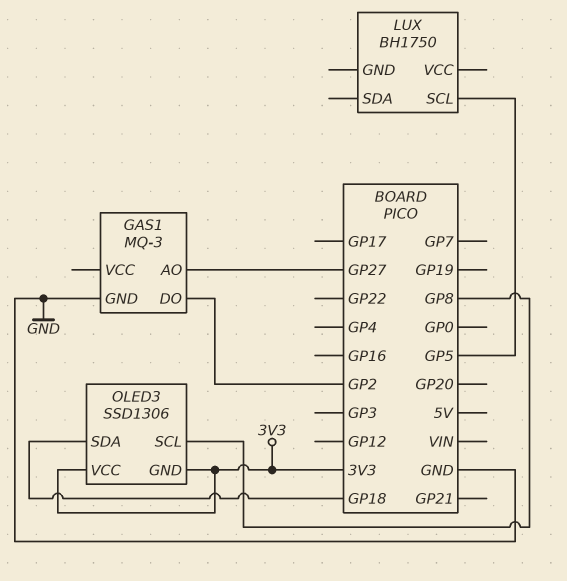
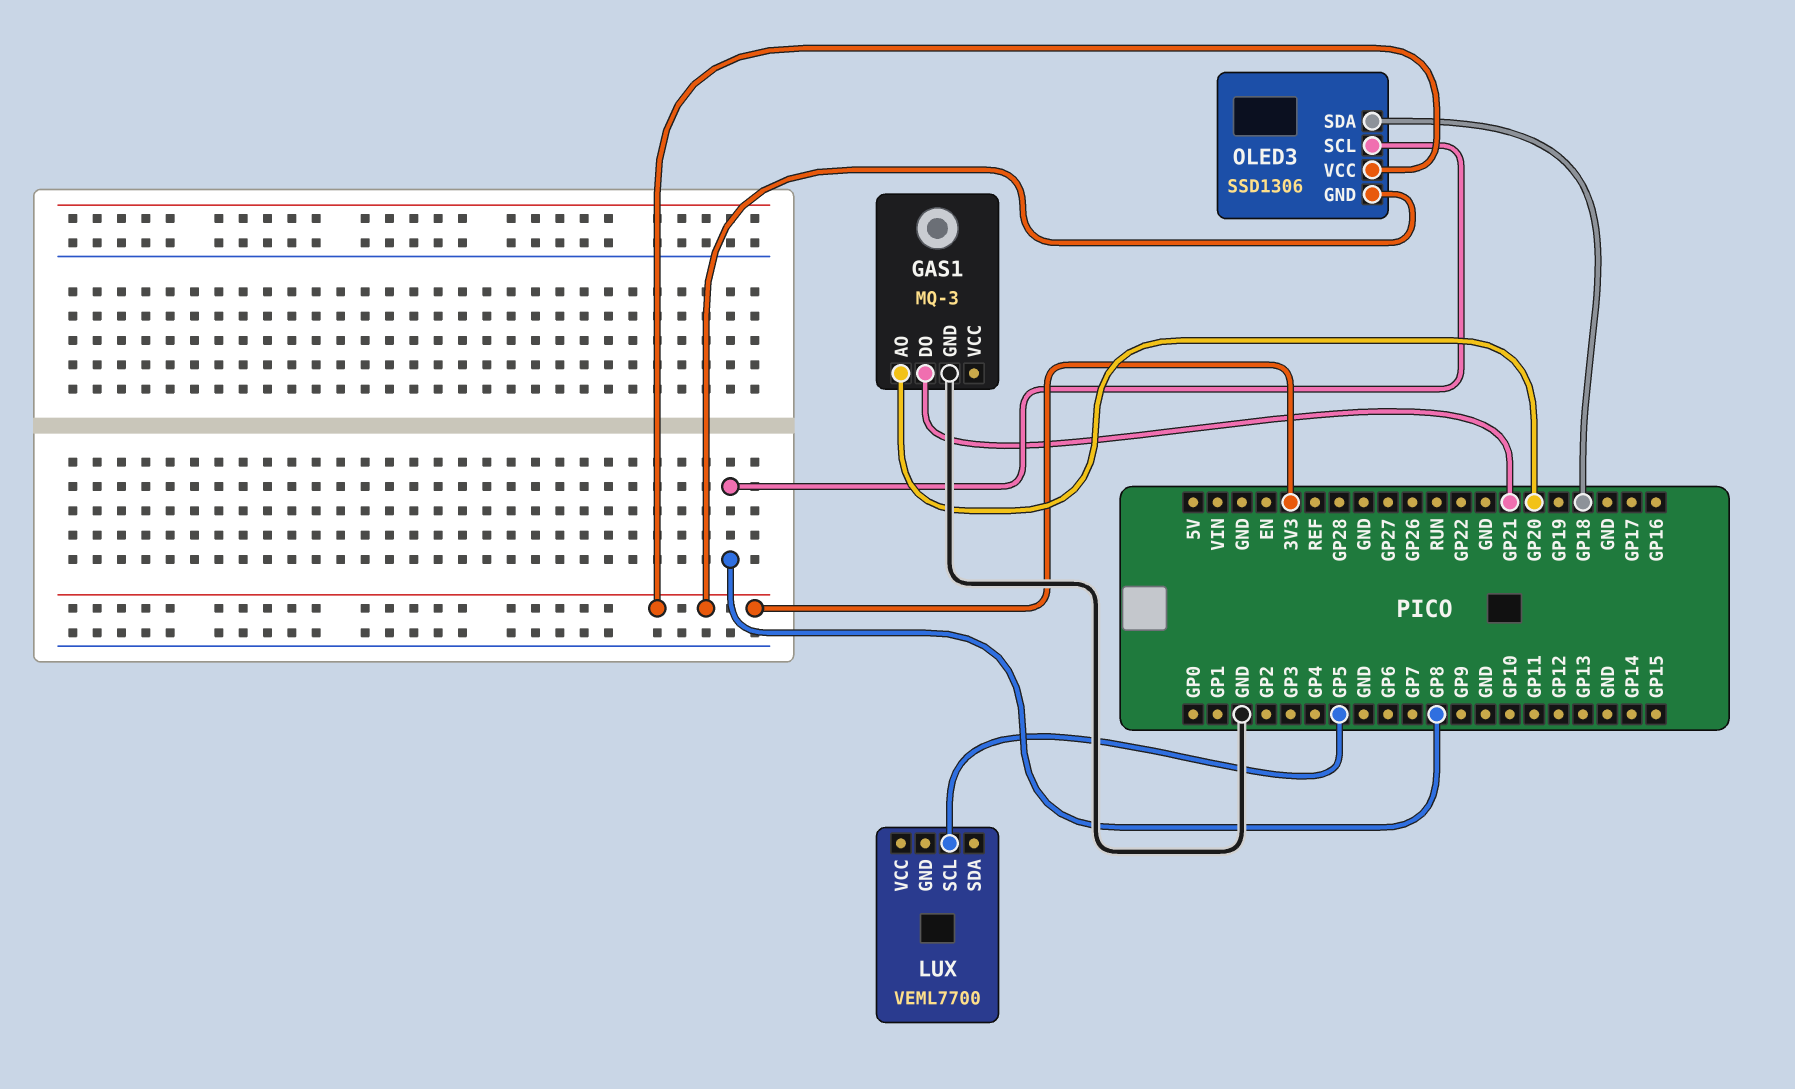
GAS1 pin AO: GP27 -> GP20
GAS1 pin DO: GP2 -> GP21
LUX: BH1750 -> VEML7700

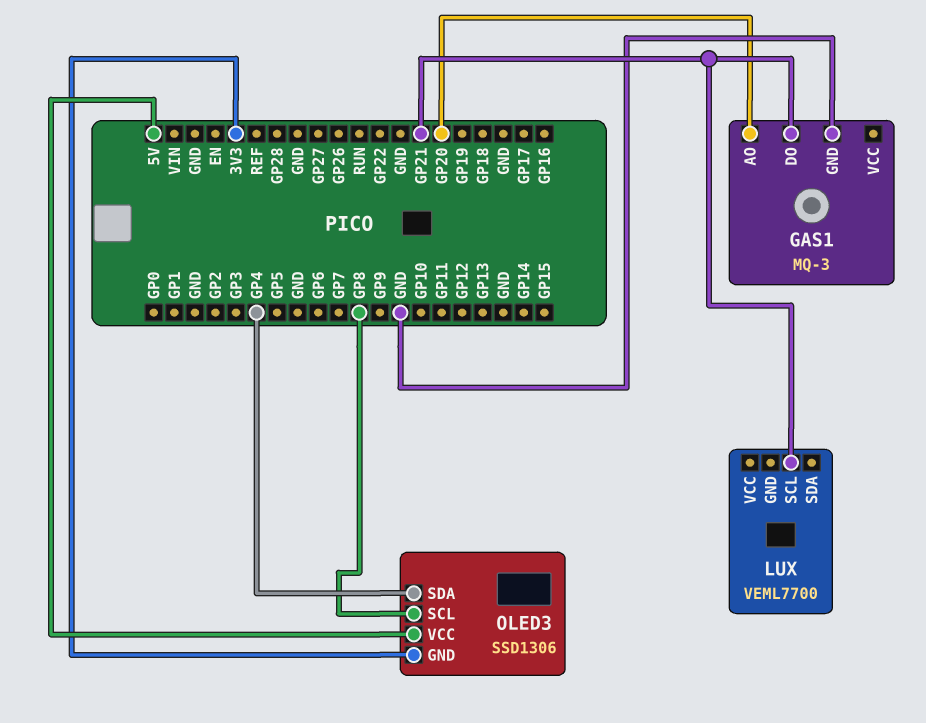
LUX pin SCL: GP5 -> GP21
OLED3 pin SDA: GP18 -> GP4
OLED3 pin VCC: 3V3 -> 5V

